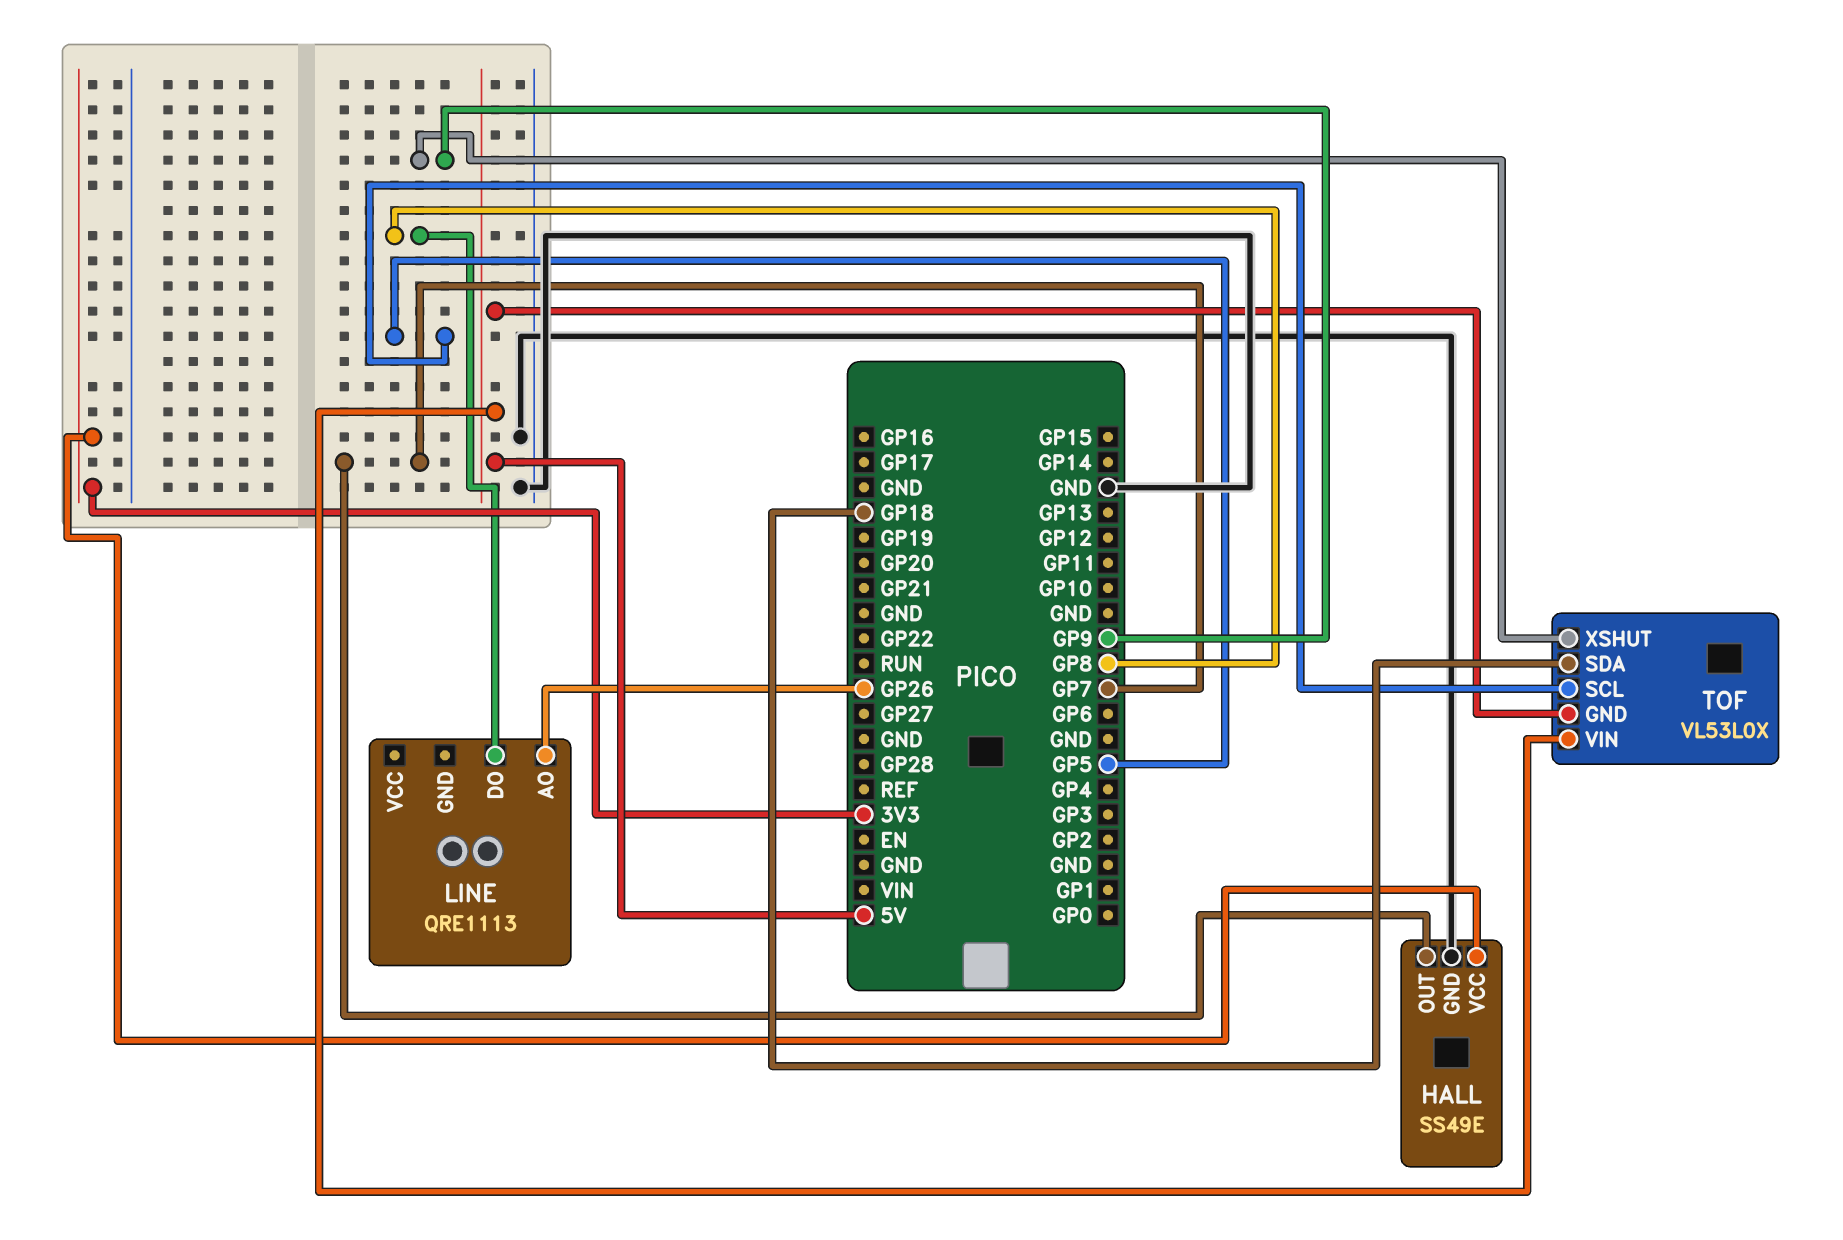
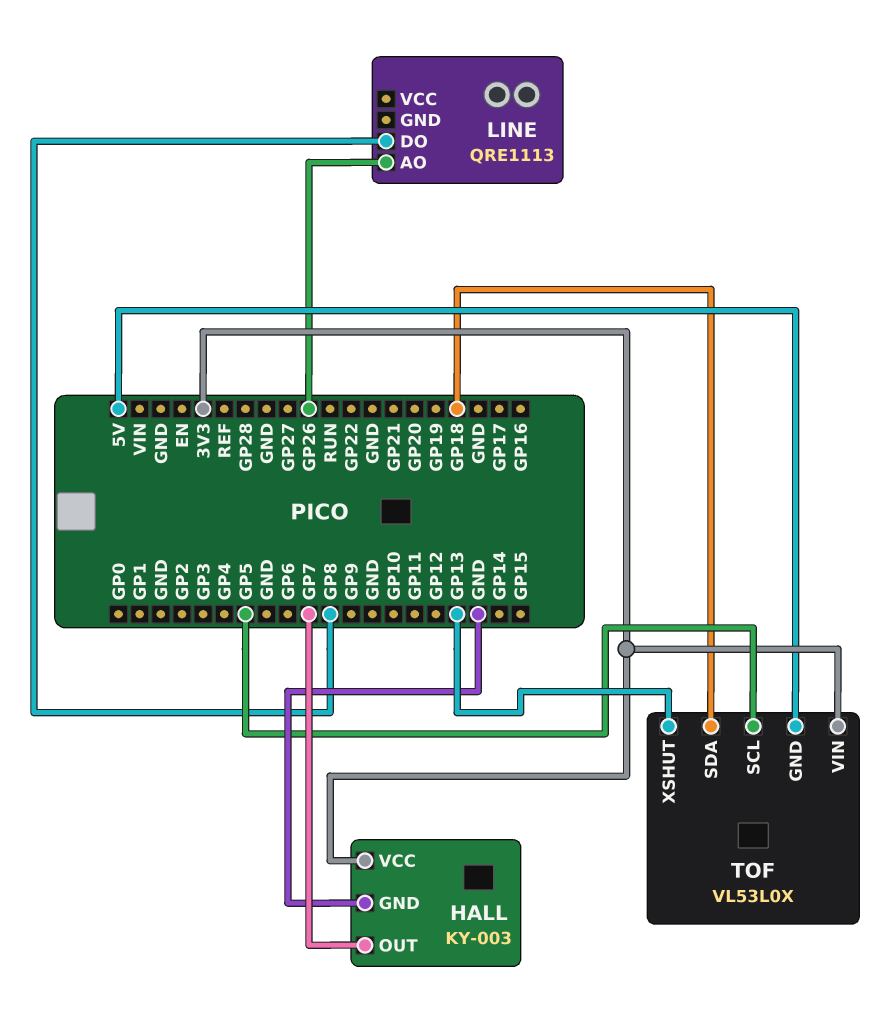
HALL: SS49E -> KY-003
TOF pin VIN: 5V -> 3V3
TOF pin XSHUT: GP9 -> GP13

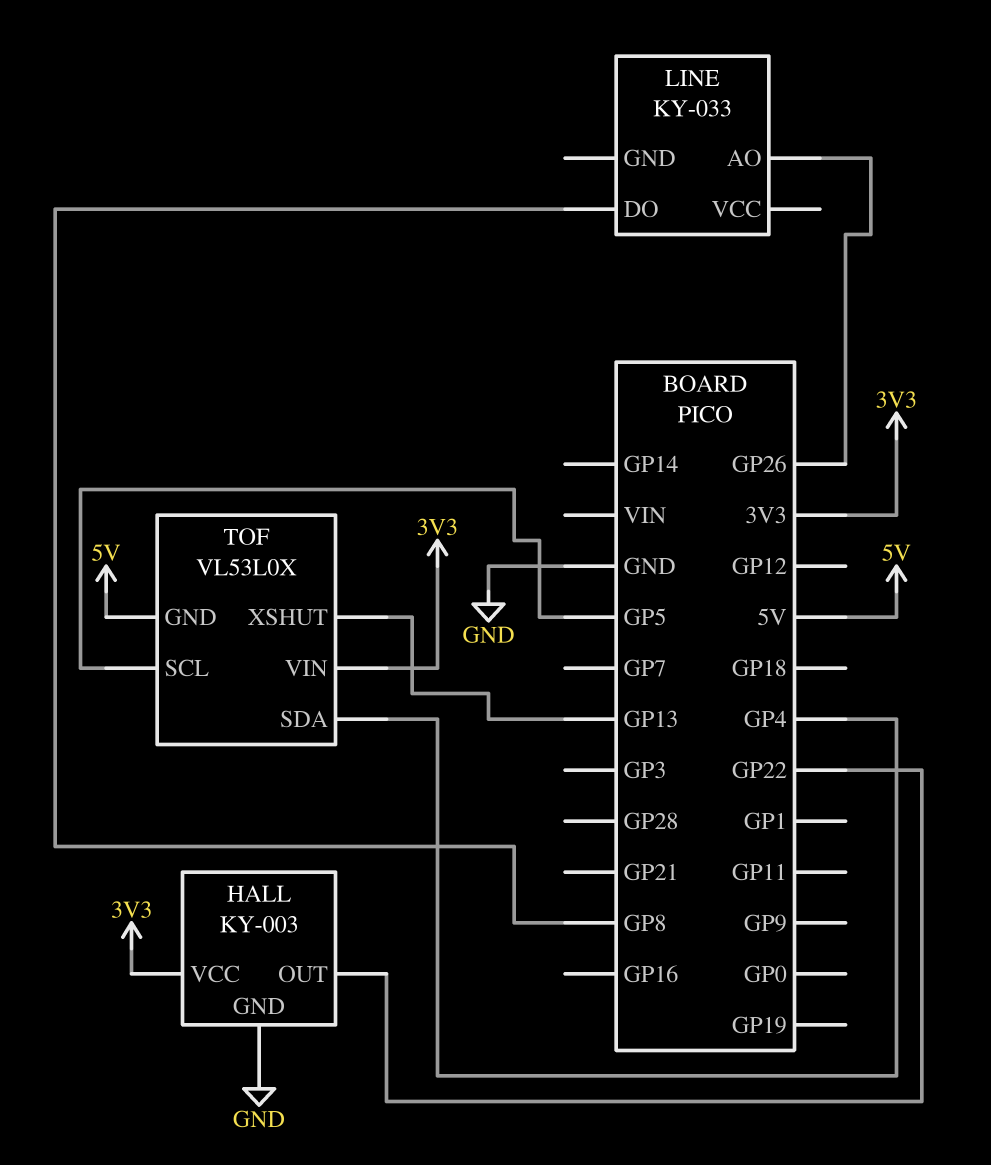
HALL pin OUT: GP7 -> GP22
LINE: QRE1113 -> KY-033
TOF pin SDA: GP18 -> GP4

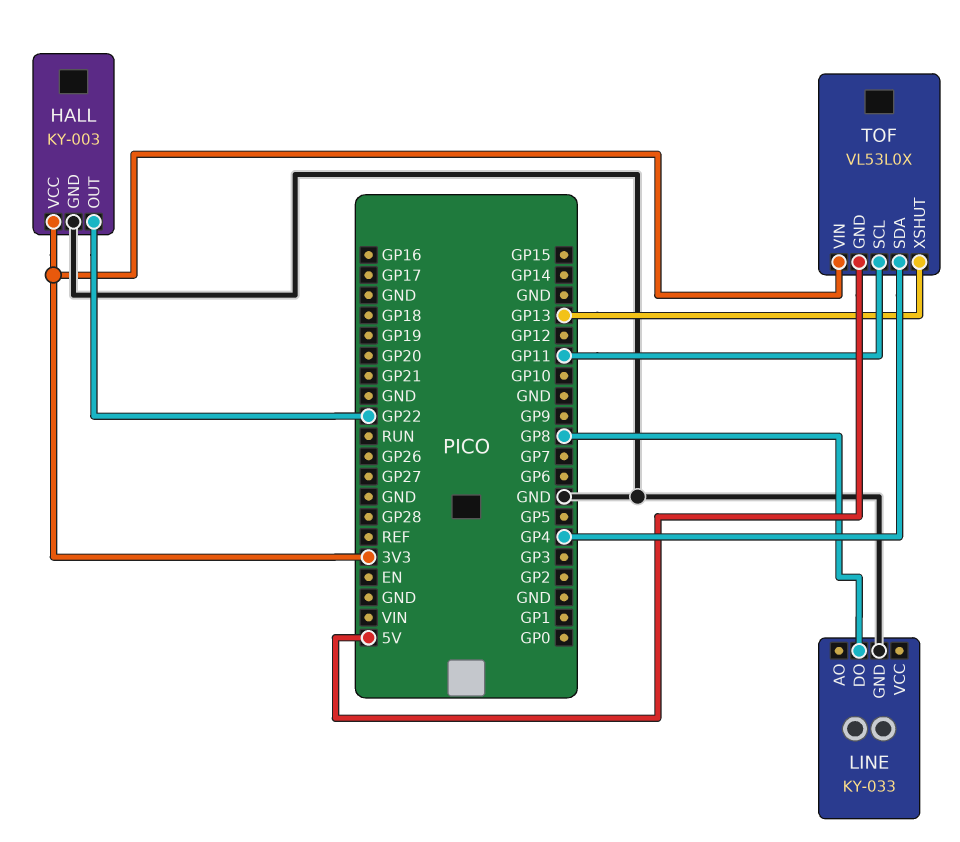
LINE pin AO: GP26 -> none
LINE pin GND: none -> GND
TOF pin SCL: GP5 -> GP11

